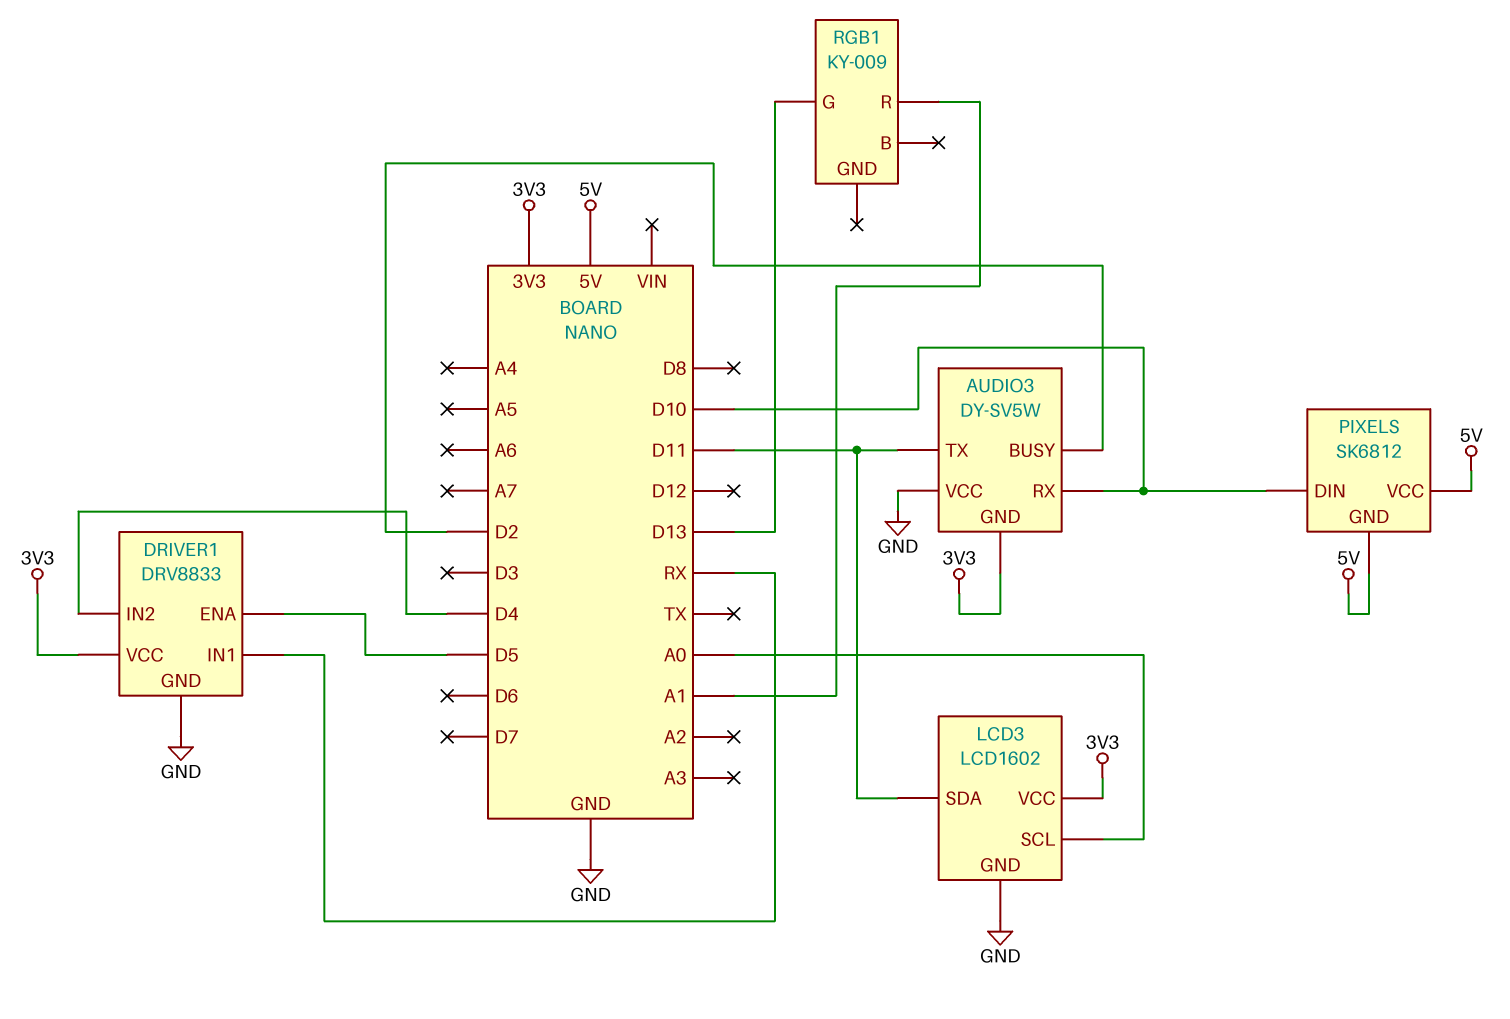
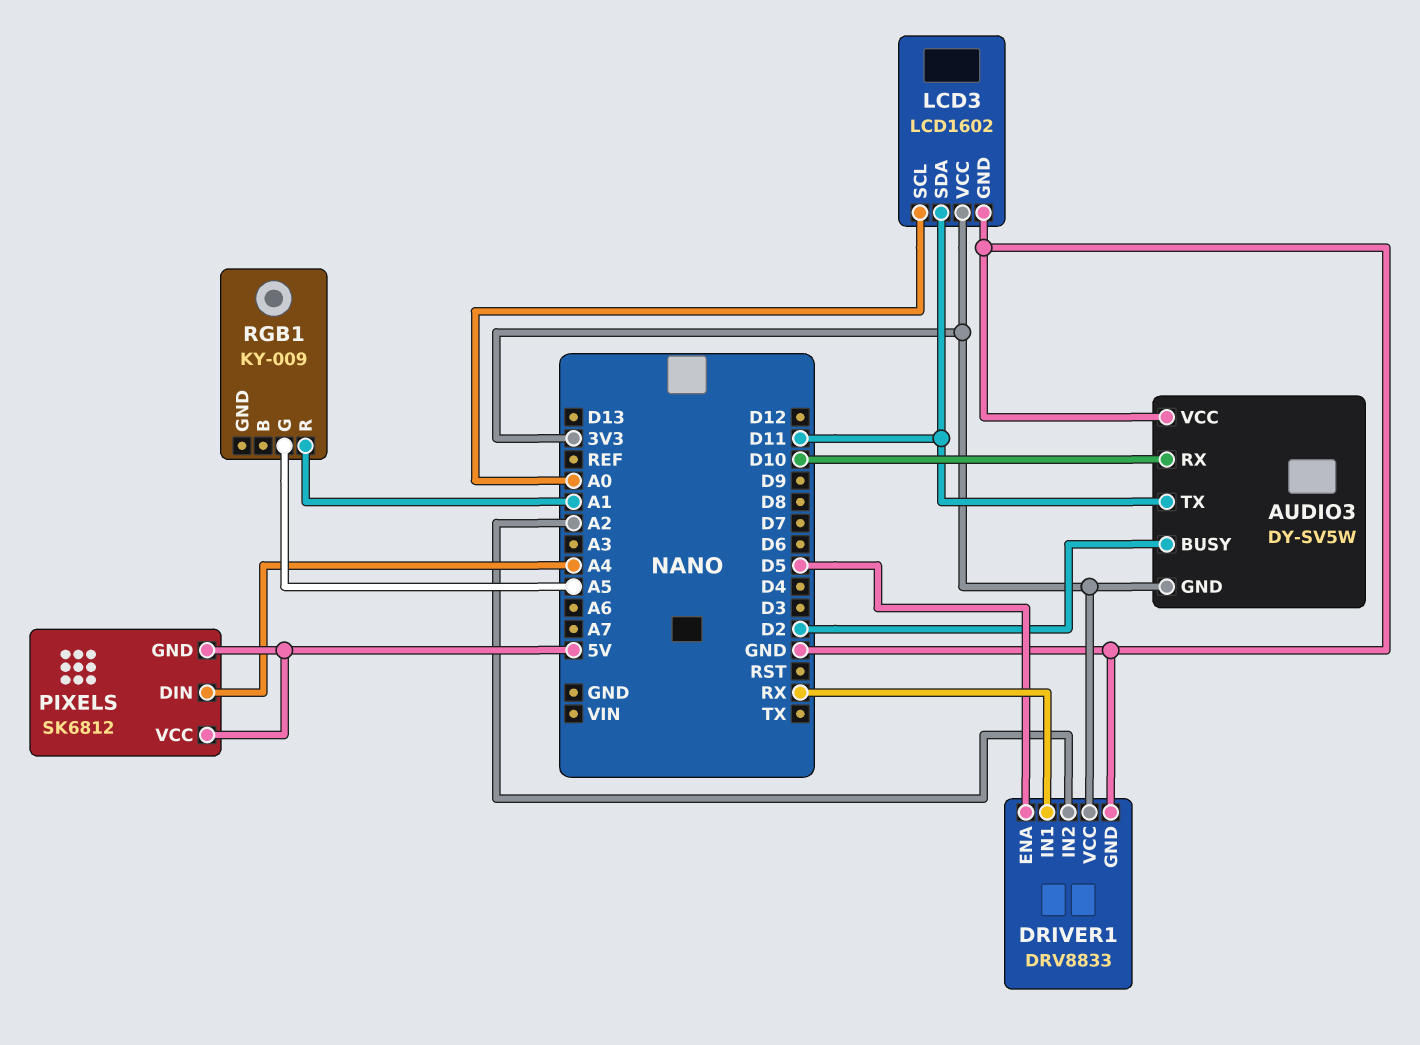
DRIVER1 pin IN2: D4 -> A2
PIXELS pin DIN: D10 -> A4
RGB1 pin G: D13 -> A5

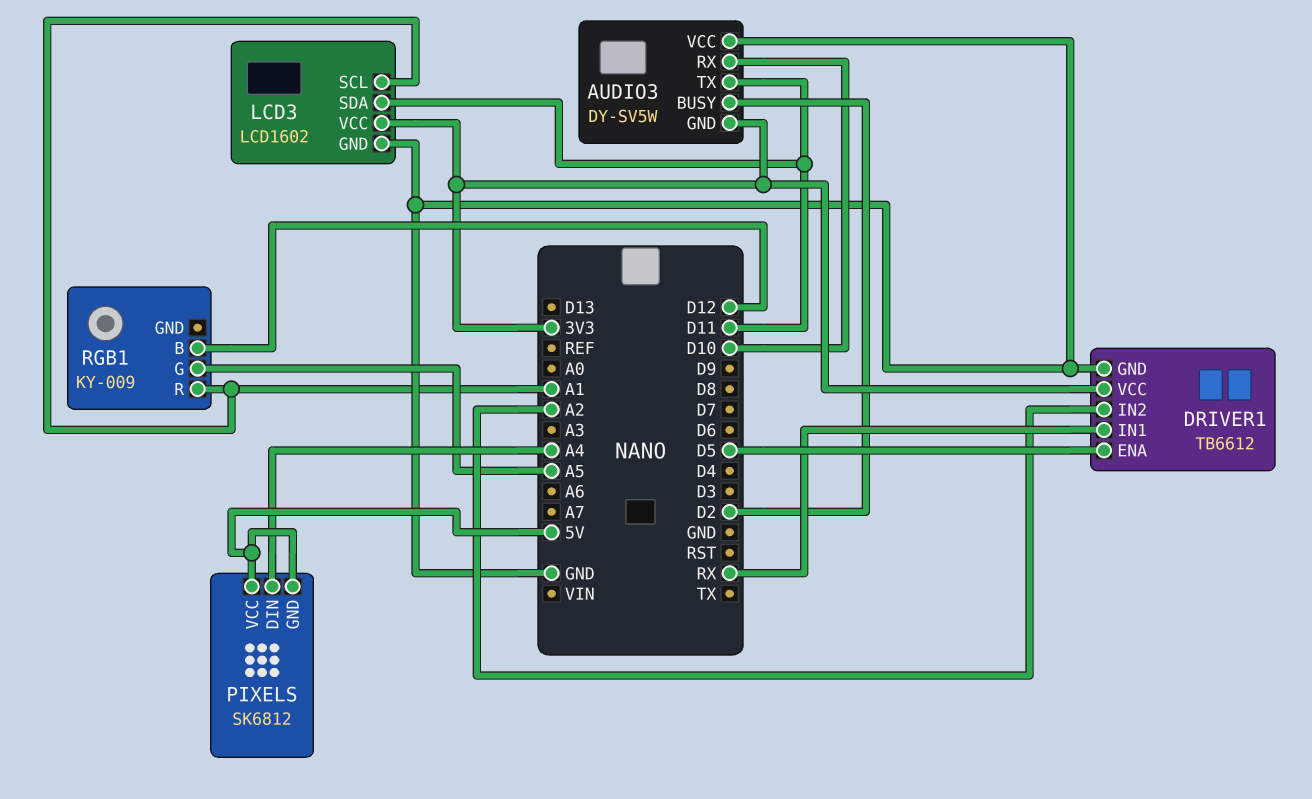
DRIVER1: DRV8833 -> TB6612
LCD3 pin SCL: A0 -> A1
RGB1 pin B: none -> D12

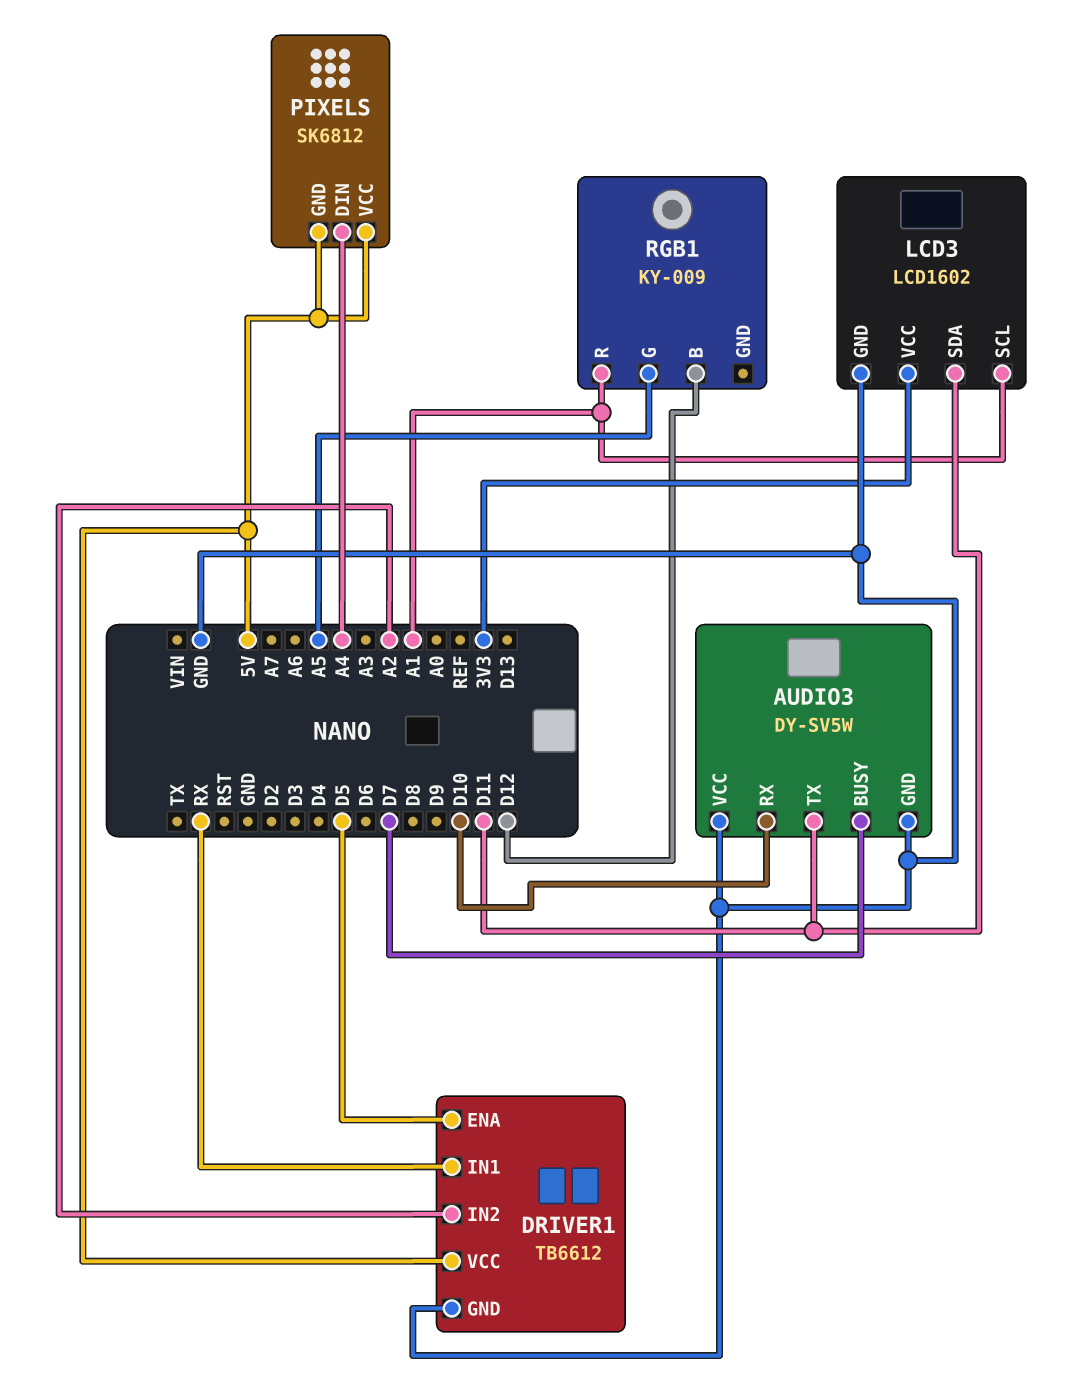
AUDIO3 pin BUSY: D2 -> D7
AUDIO3 pin GND: 3V3 -> GND
DRIVER1 pin VCC: 3V3 -> 5V

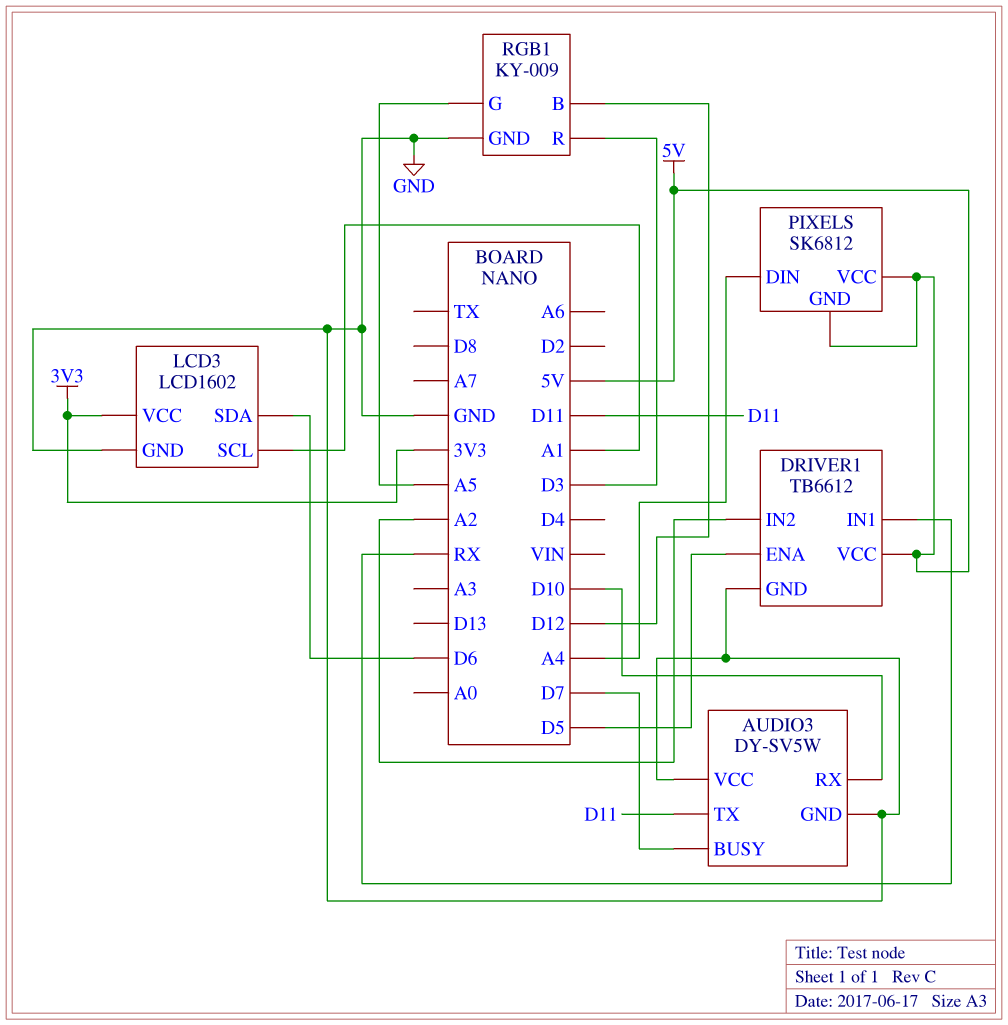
LCD3 pin SDA: D11 -> D6
RGB1 pin GND: none -> GND
RGB1 pin R: A1 -> D3

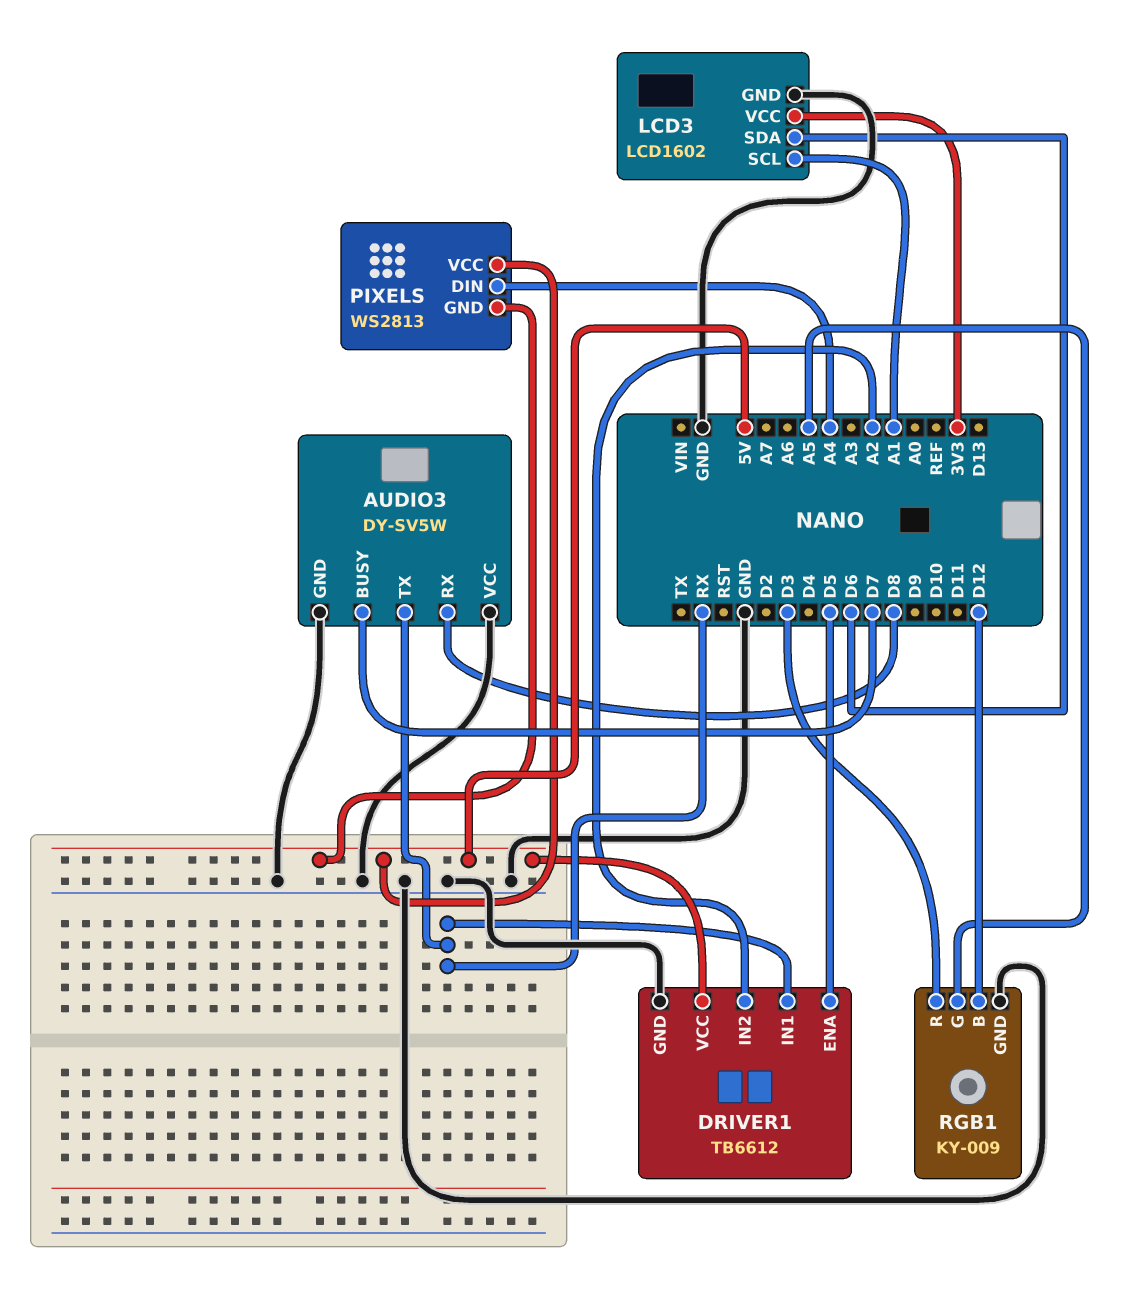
AUDIO3 pin RX: D10 -> D8
AUDIO3 pin TX: D11 -> RX
PIXELS: SK6812 -> WS2813

